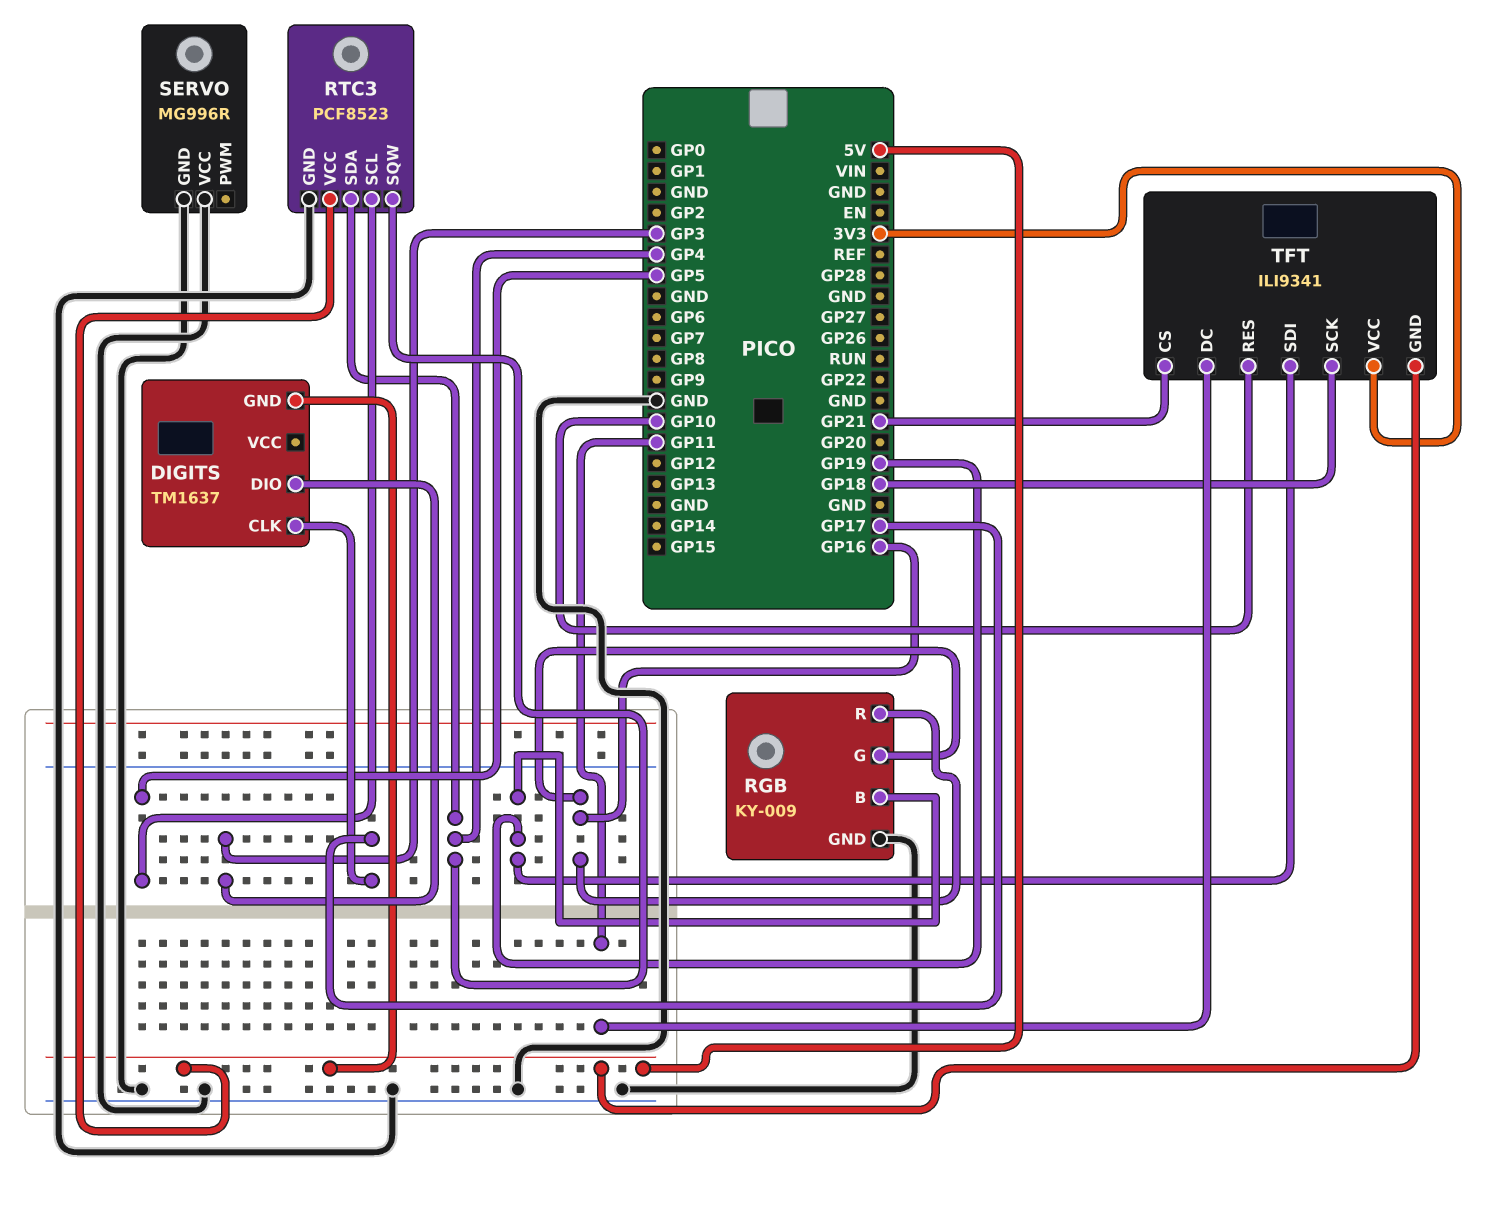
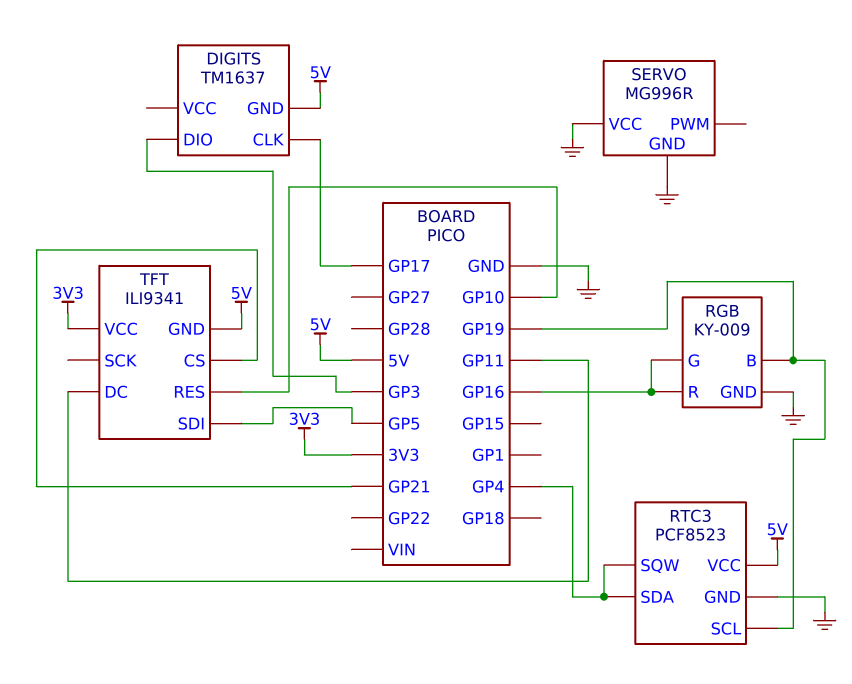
RTC3 pin SCL: GP5 -> GP19
TFT pin SCK: GP18 -> none
TFT pin SDI: GP19 -> GP5

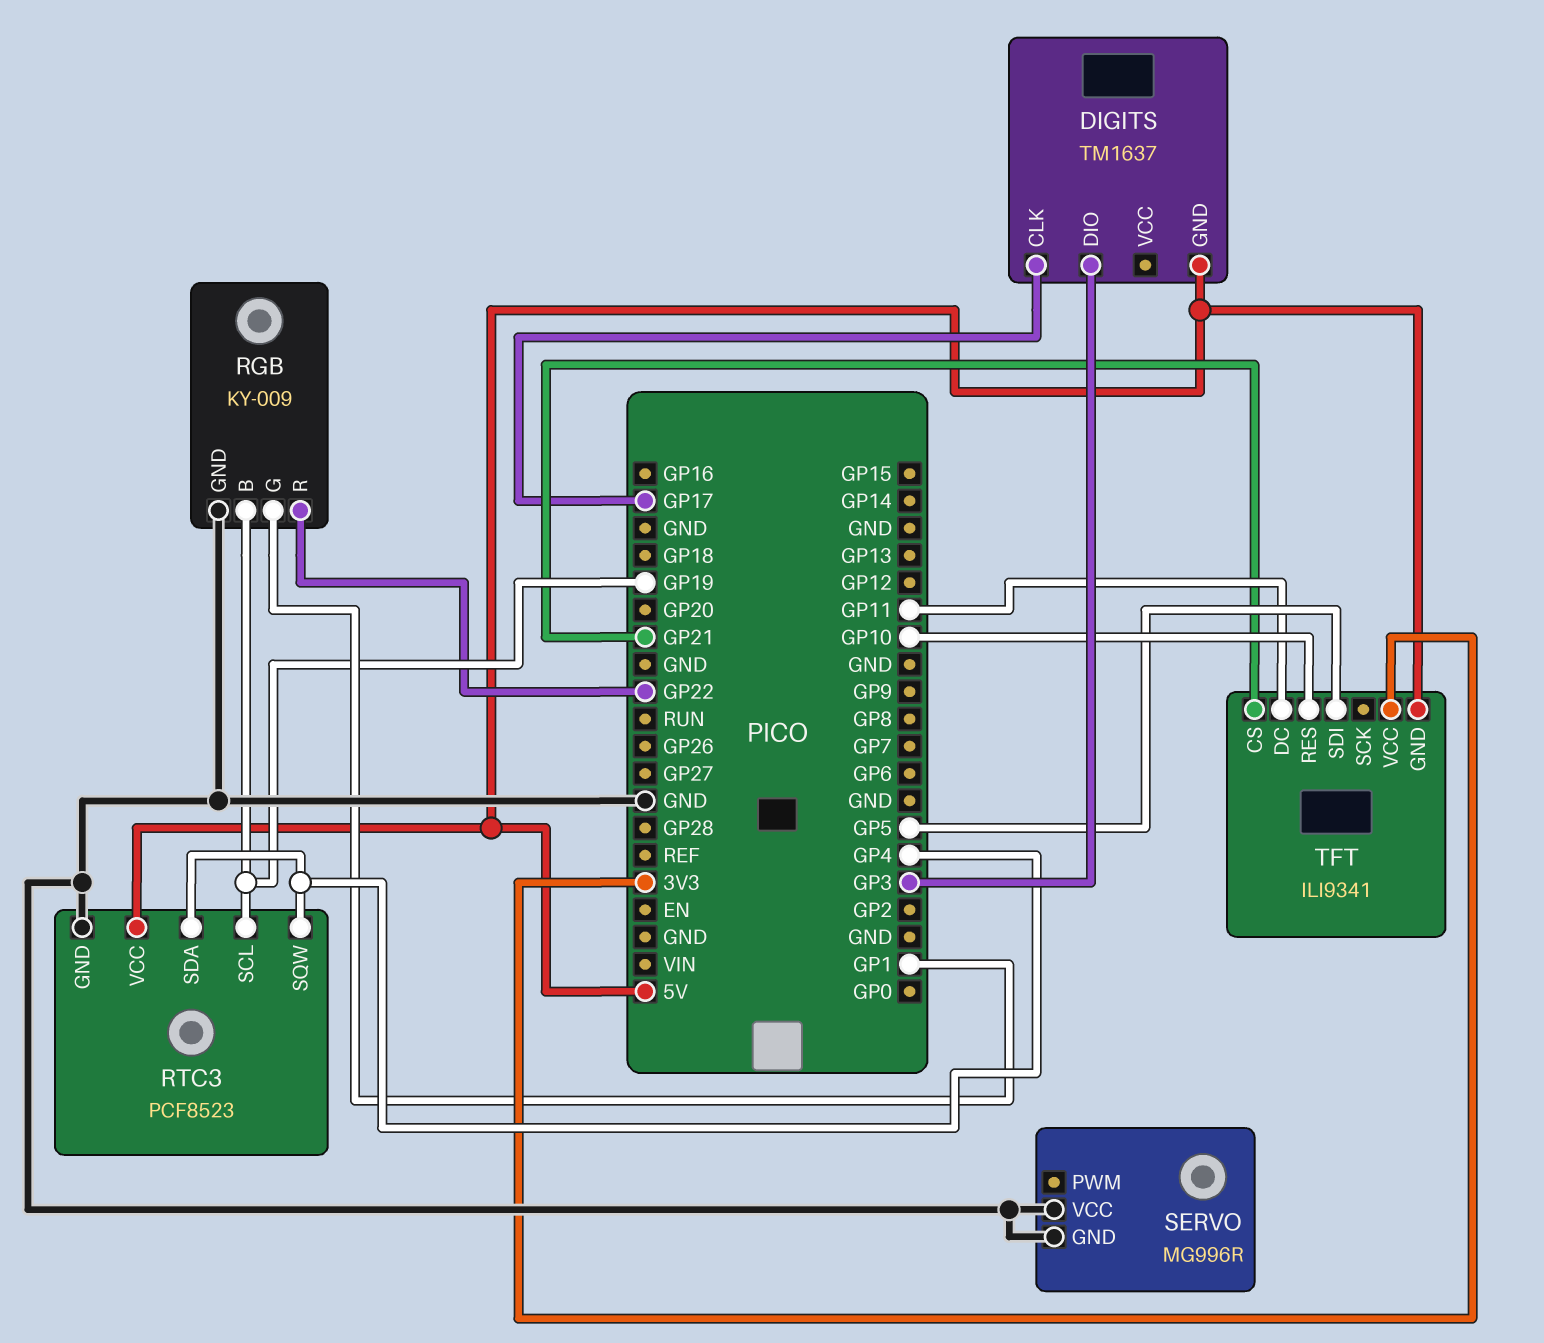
RGB pin G: GP16 -> GP1
RGB pin R: GP16 -> GP22

